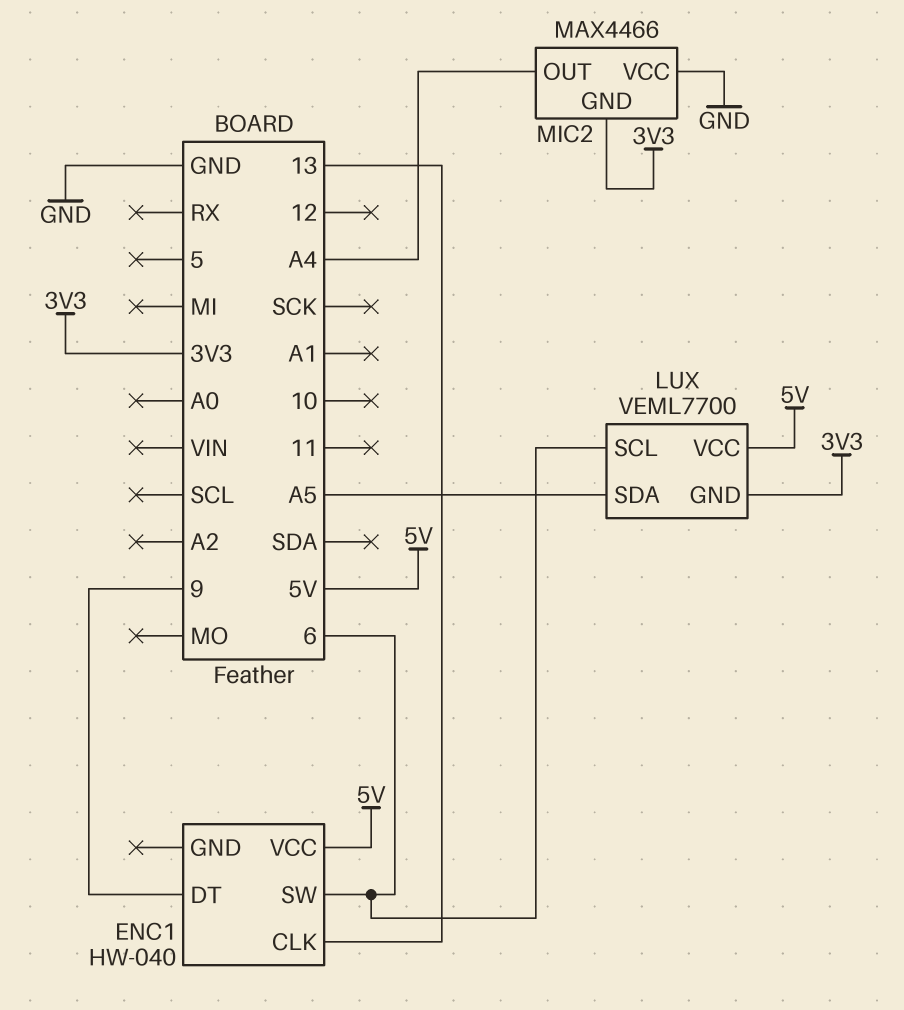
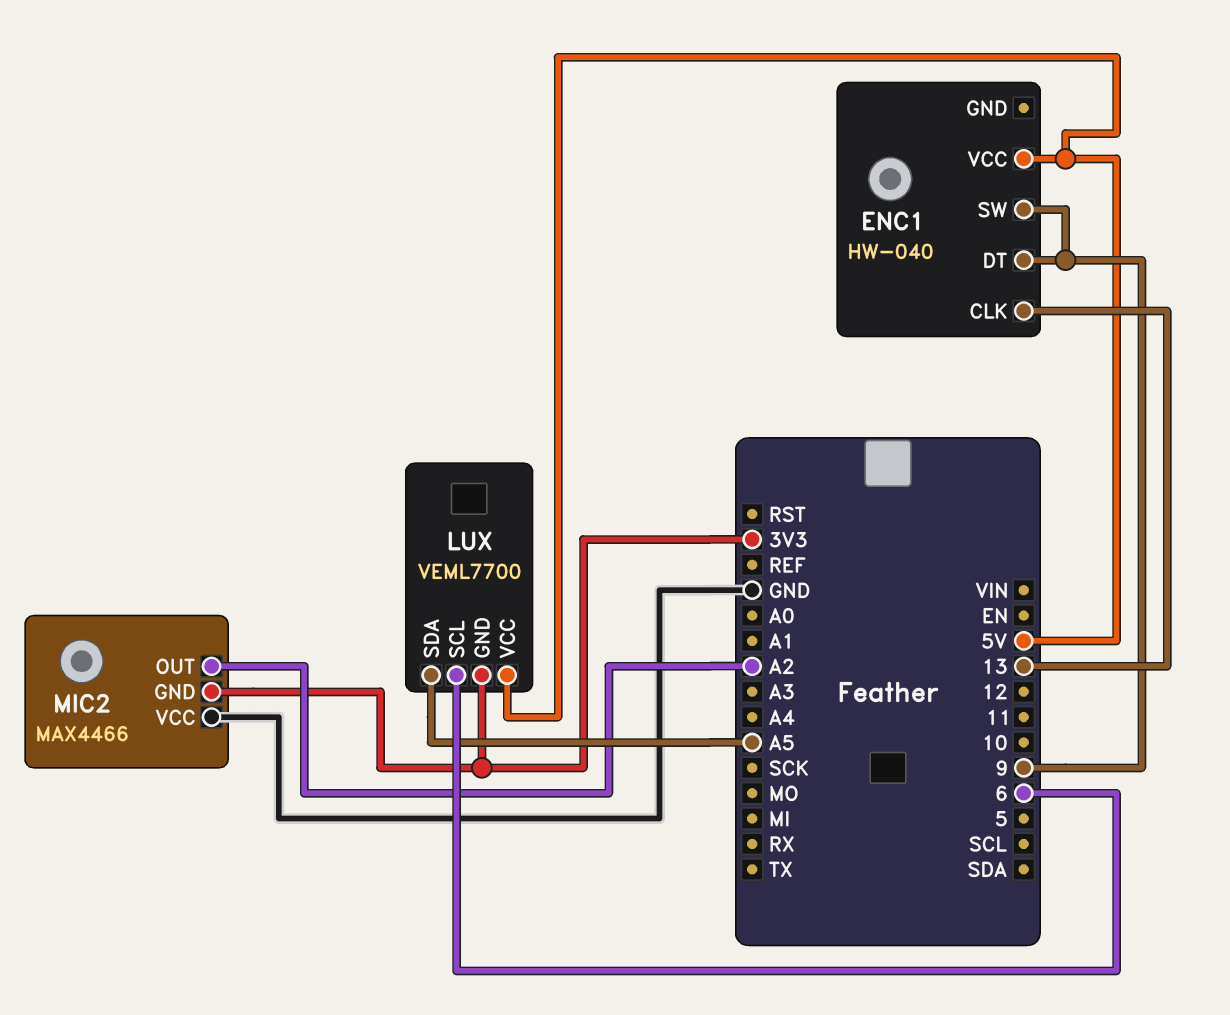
ENC1 pin SW: 6 -> 9
MIC2 pin OUT: A4 -> A2

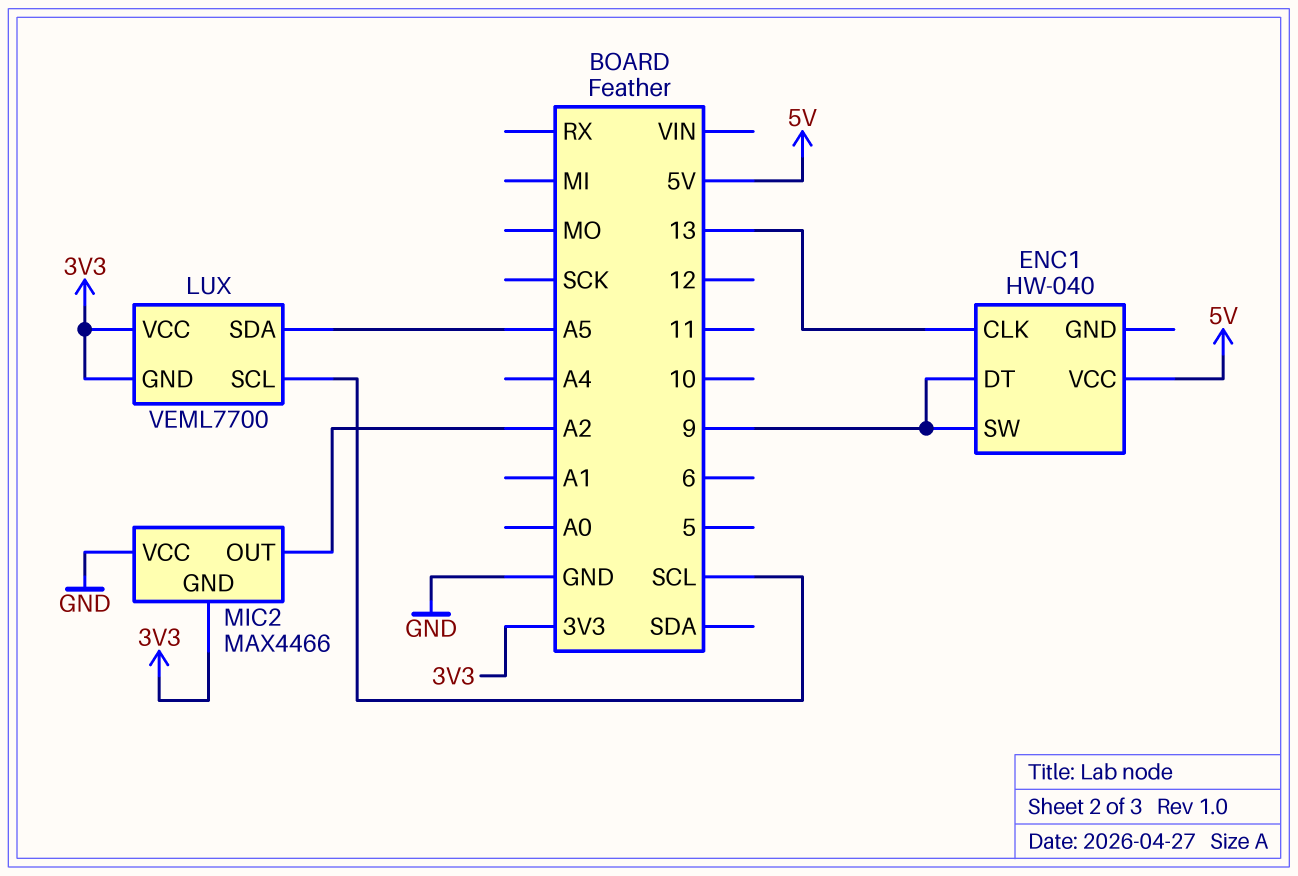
LUX pin SCL: 6 -> SCL
LUX pin VCC: 5V -> 3V3

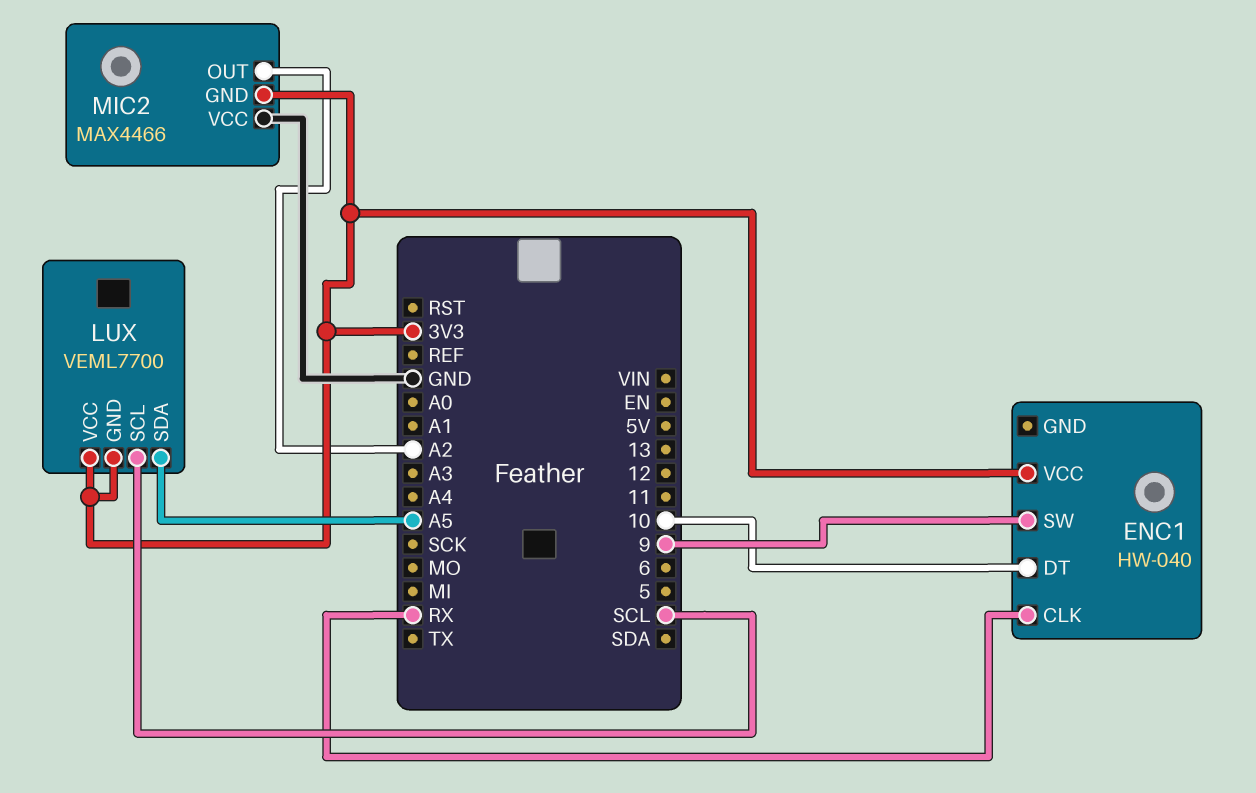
ENC1 pin CLK: 13 -> RX
ENC1 pin DT: 9 -> 10
ENC1 pin VCC: 5V -> 3V3

